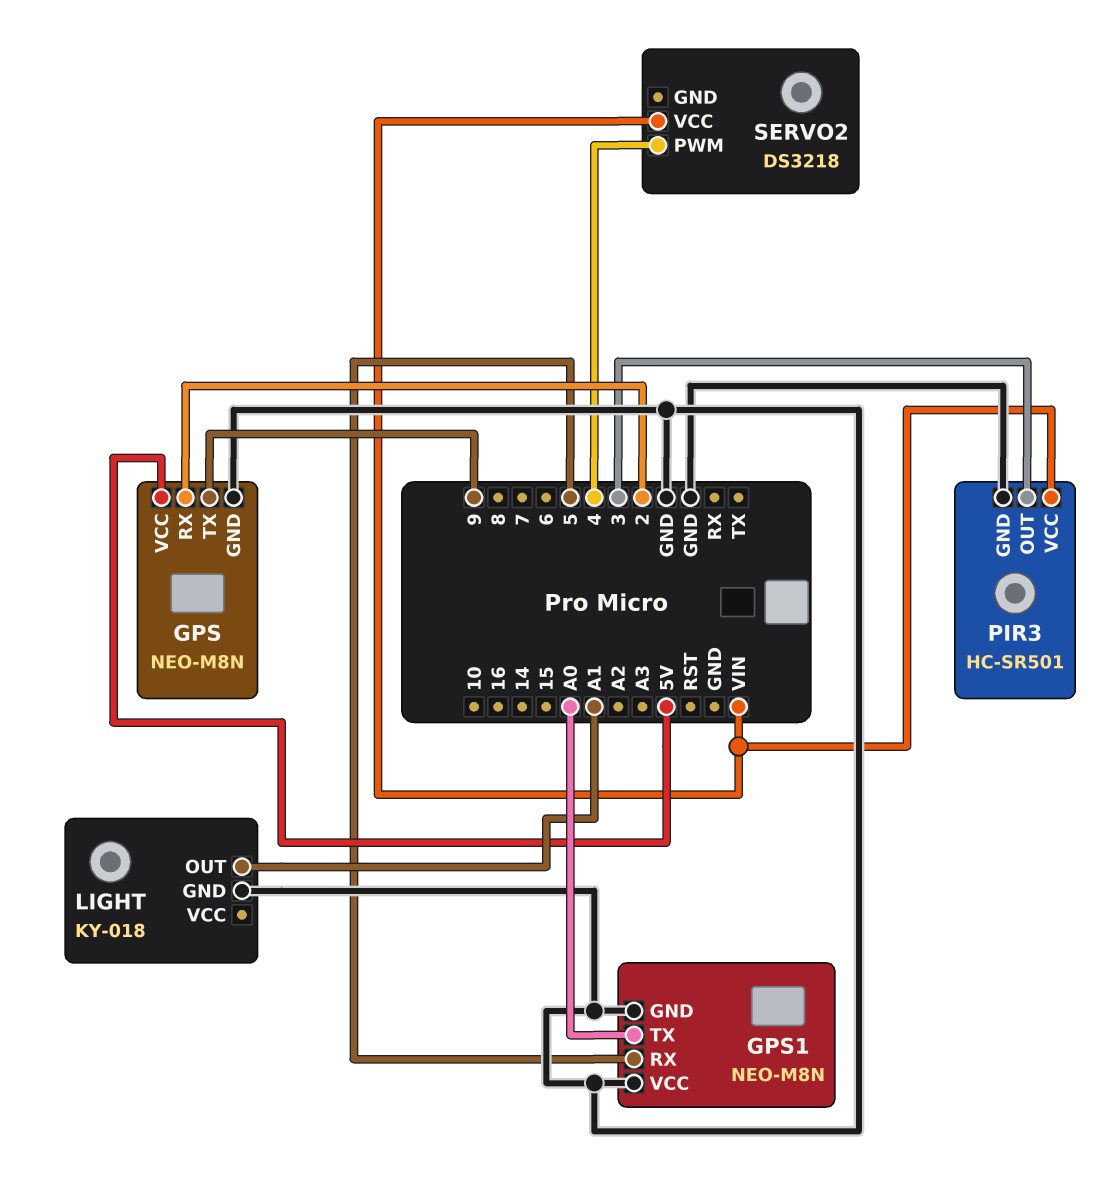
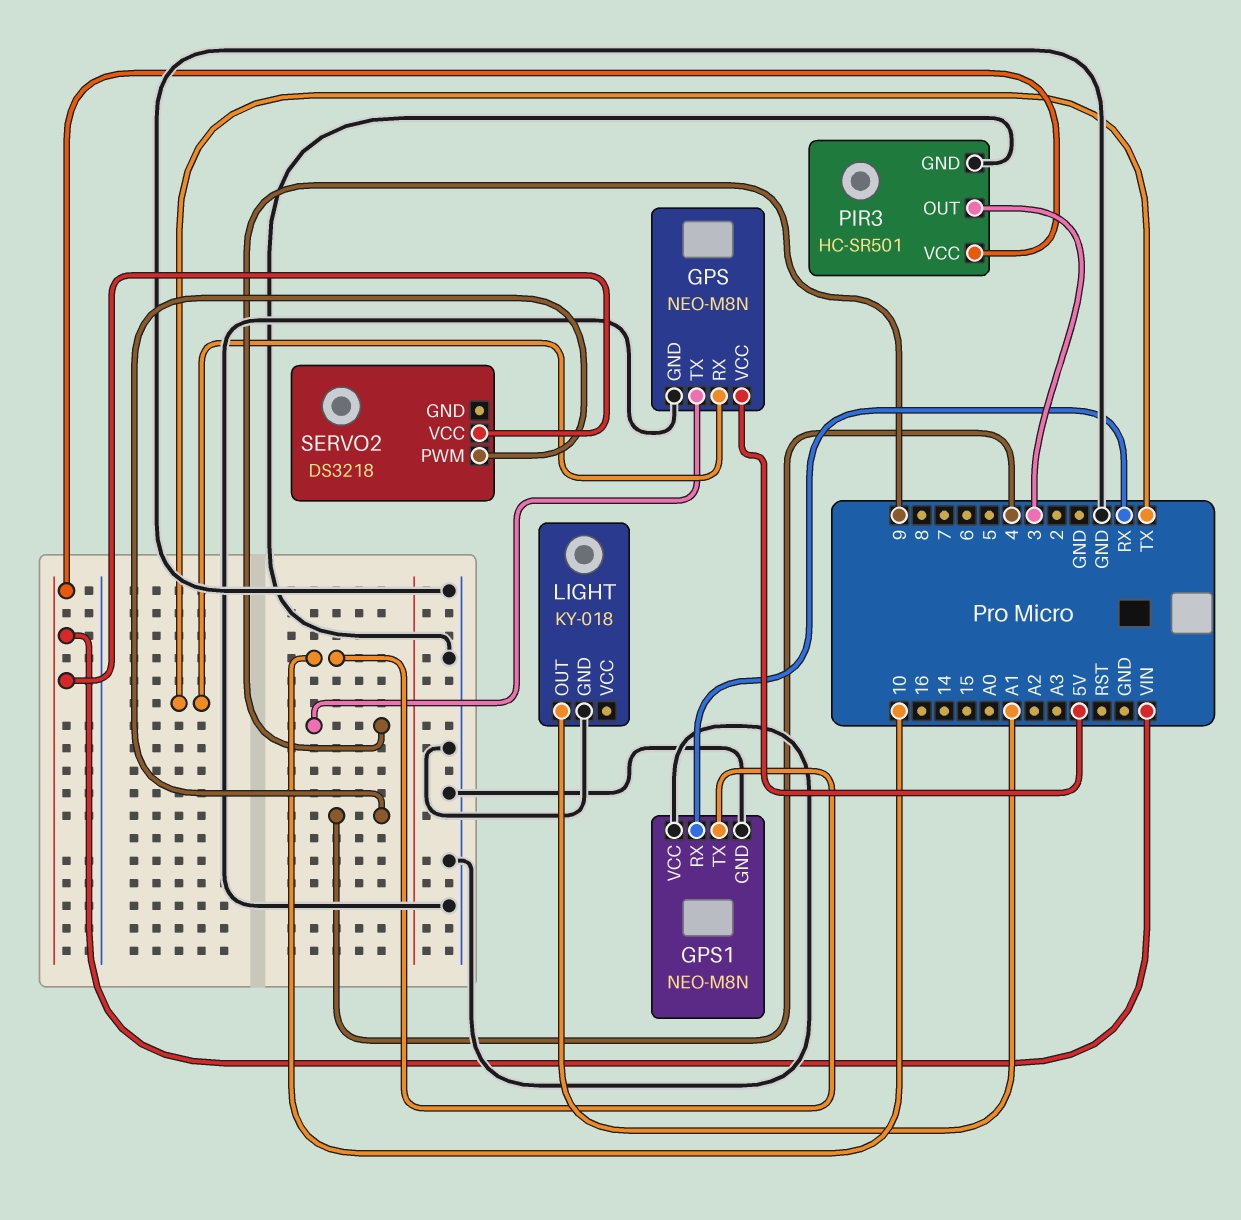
GPS pin RX: 2 -> TX
GPS1 pin RX: 5 -> RX
GPS1 pin TX: A0 -> 10

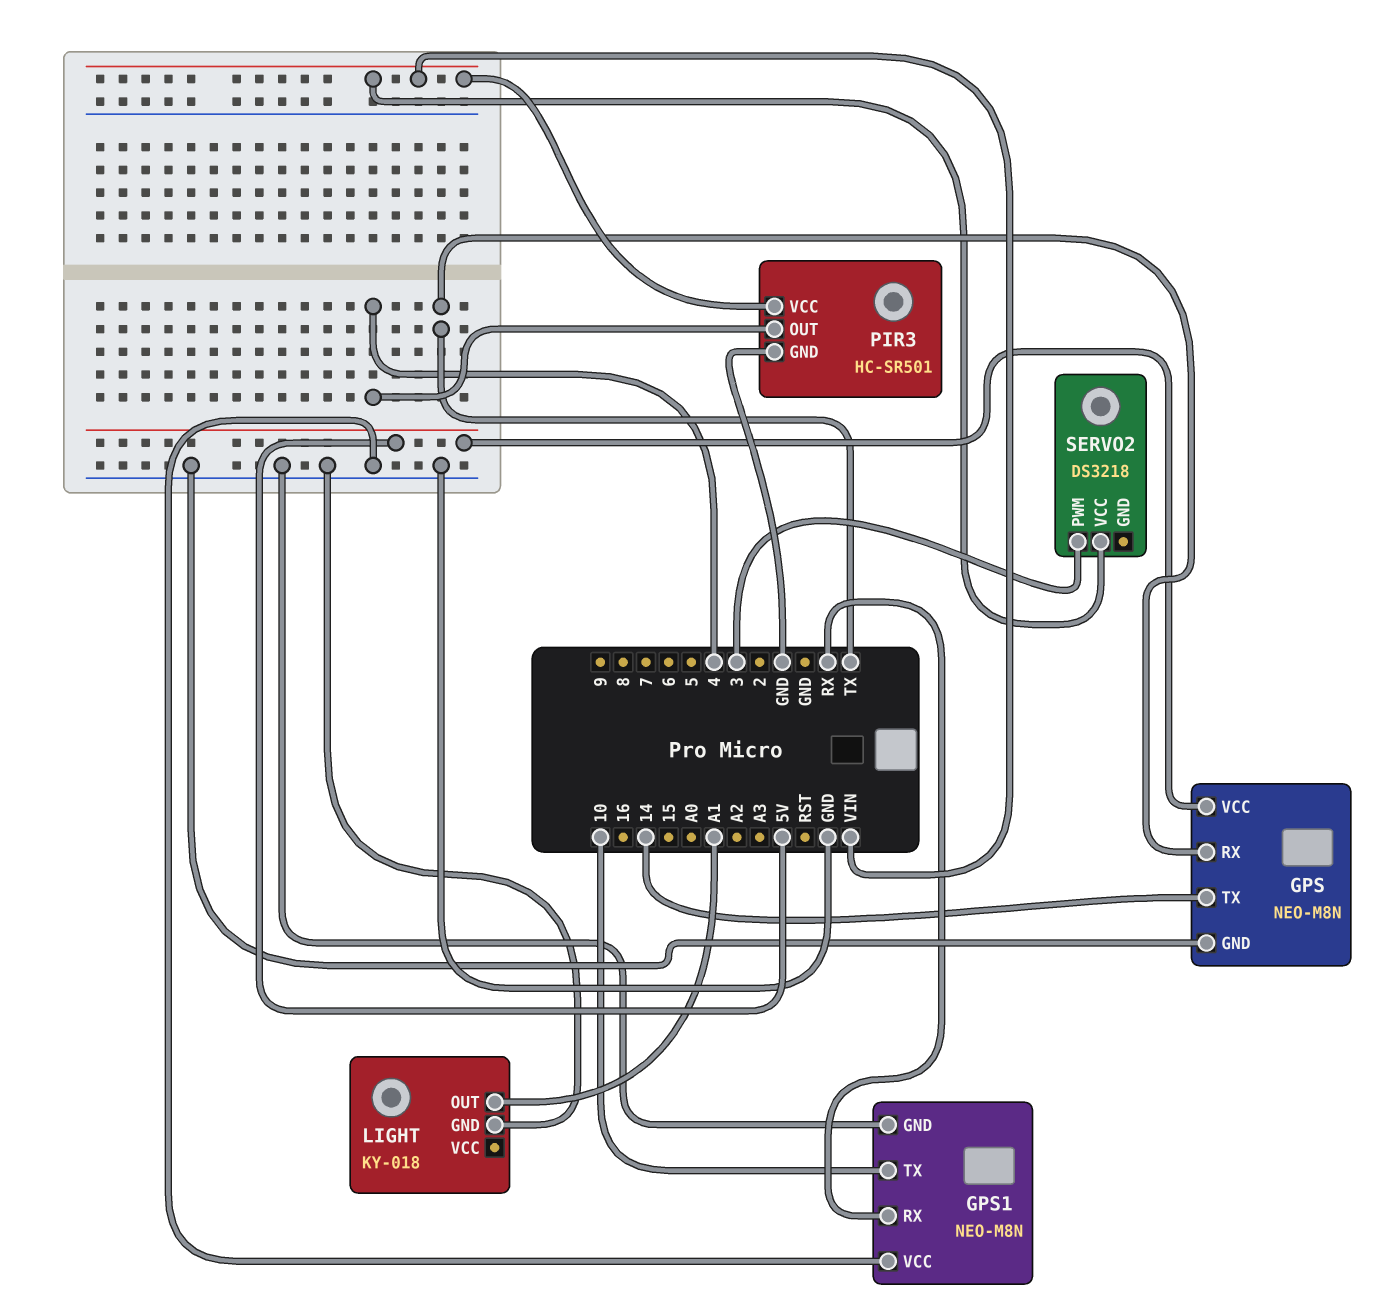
GPS pin TX: 9 -> 14
PIR3 pin OUT: 3 -> 4
SERVO2 pin PWM: 4 -> 3

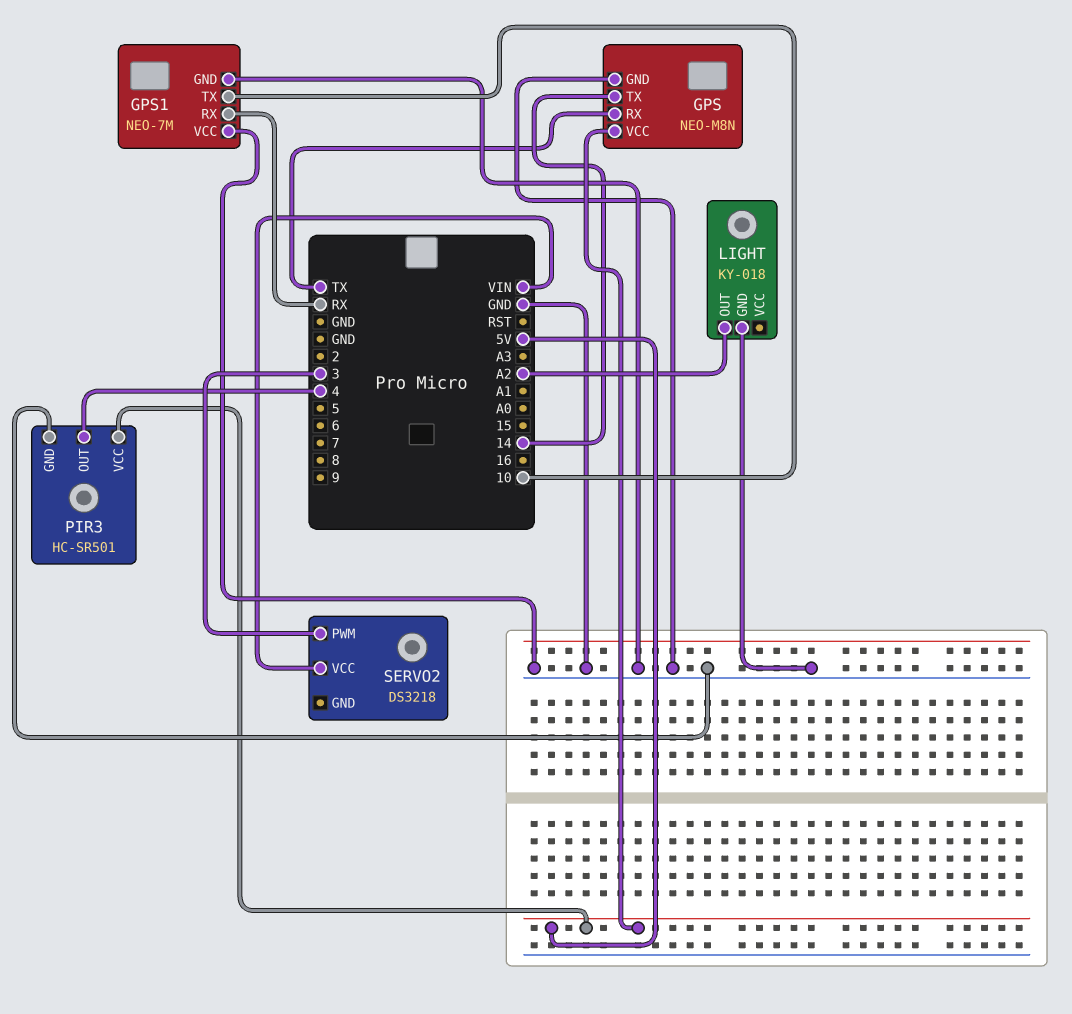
GPS1: NEO-M8N -> NEO-7M
LIGHT pin OUT: A1 -> A2
PIR3 pin VCC: VIN -> 5V

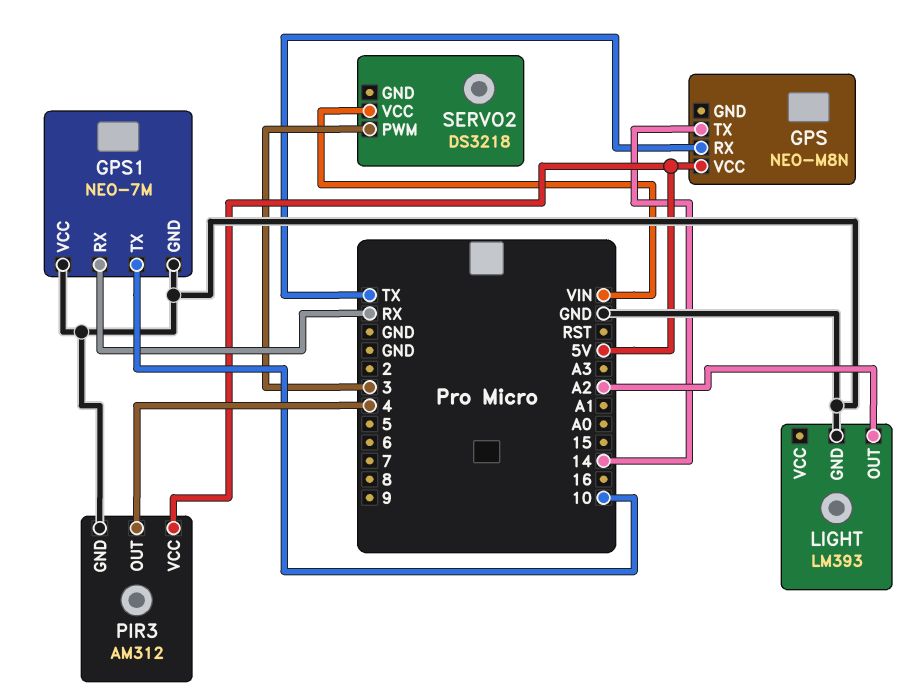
GPS pin GND: GND -> none
LIGHT: KY-018 -> LM393
PIR3: HC-SR501 -> AM312

